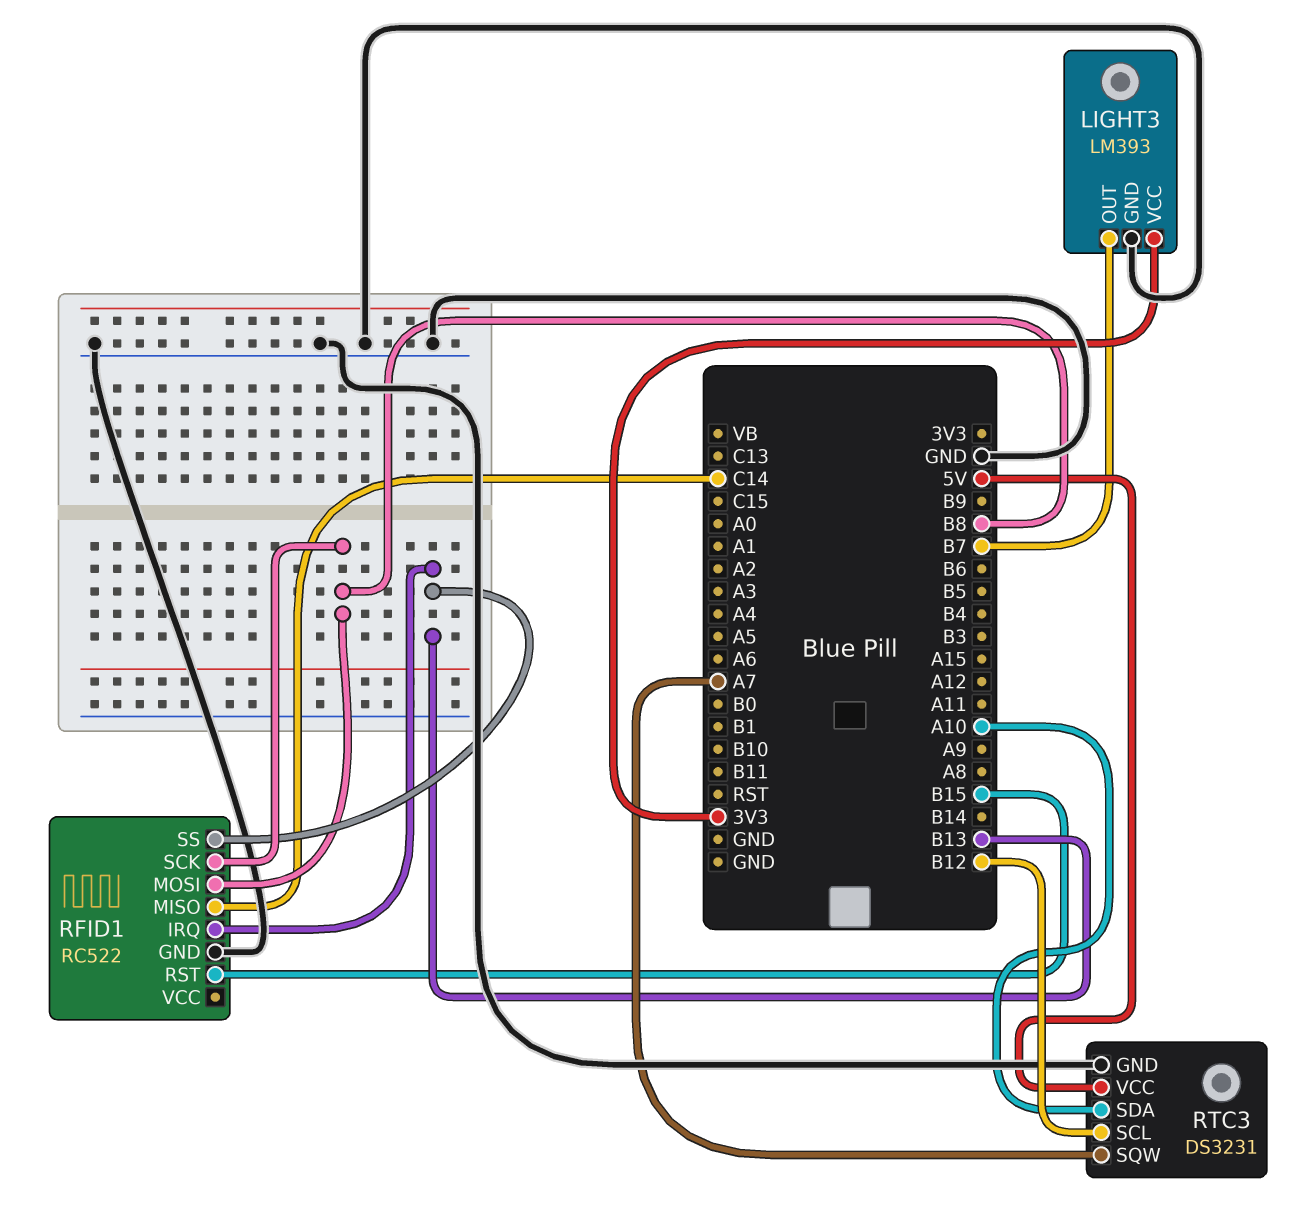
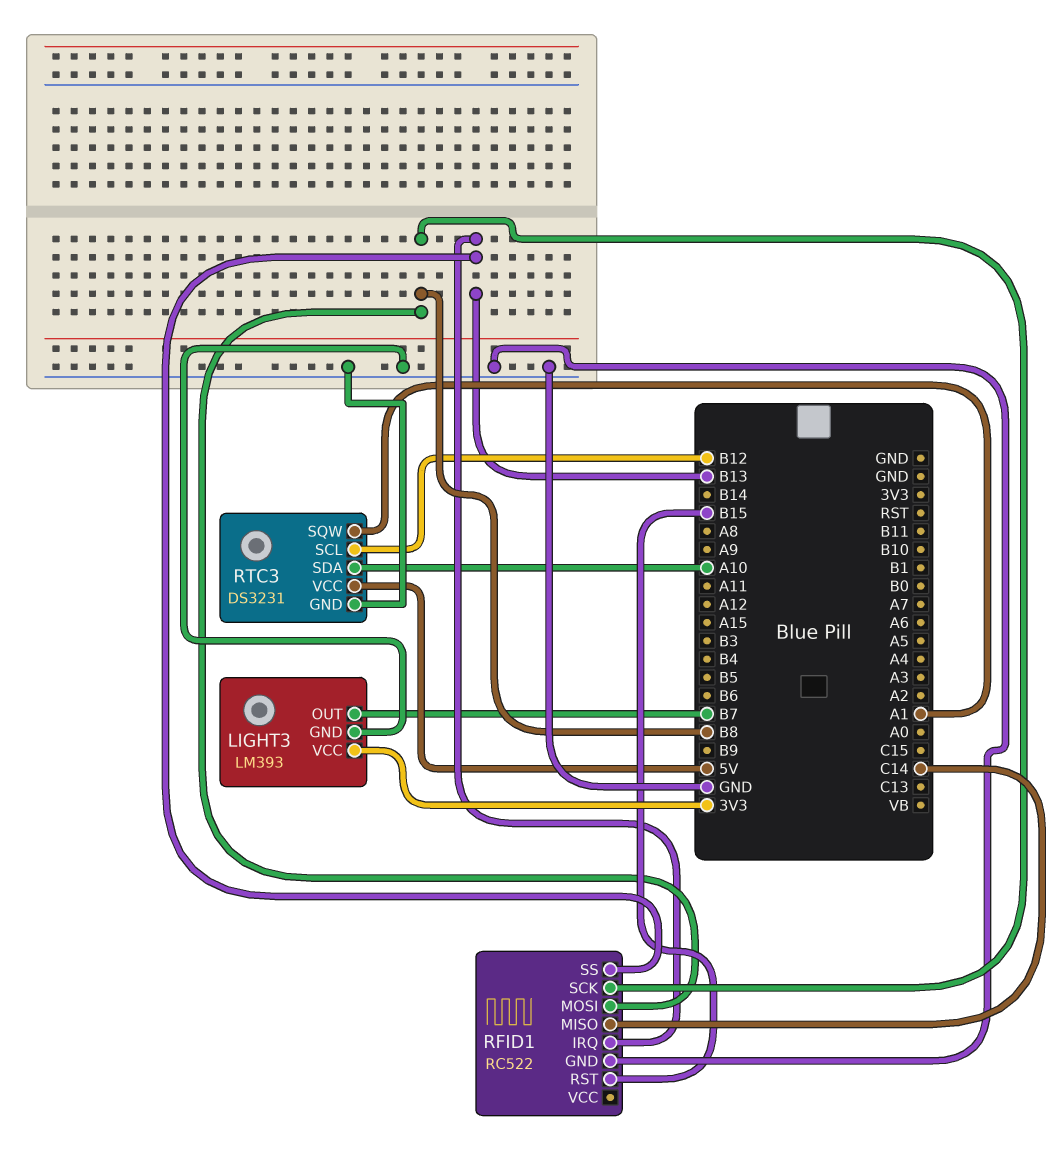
RTC3 pin SQW: A7 -> A1

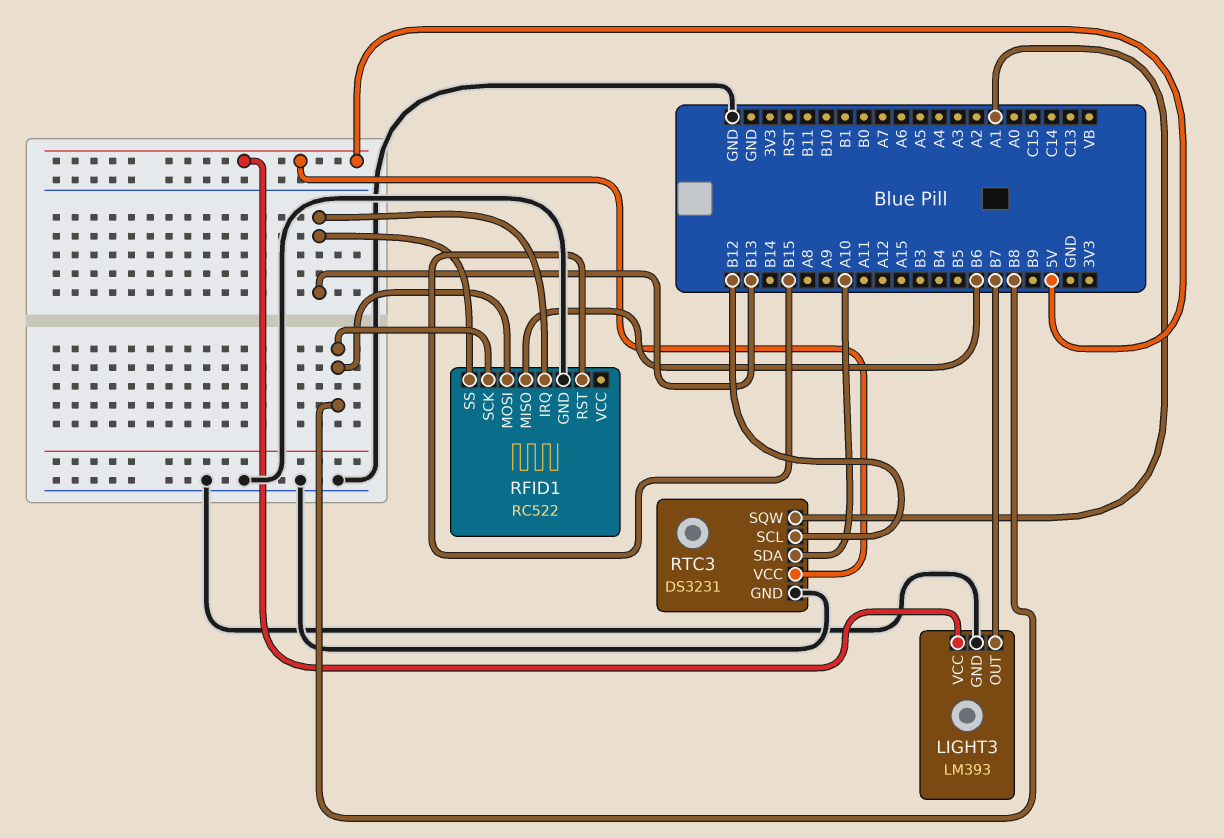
LIGHT3 pin VCC: 3V3 -> 5V
RFID1 pin MISO: C14 -> B6

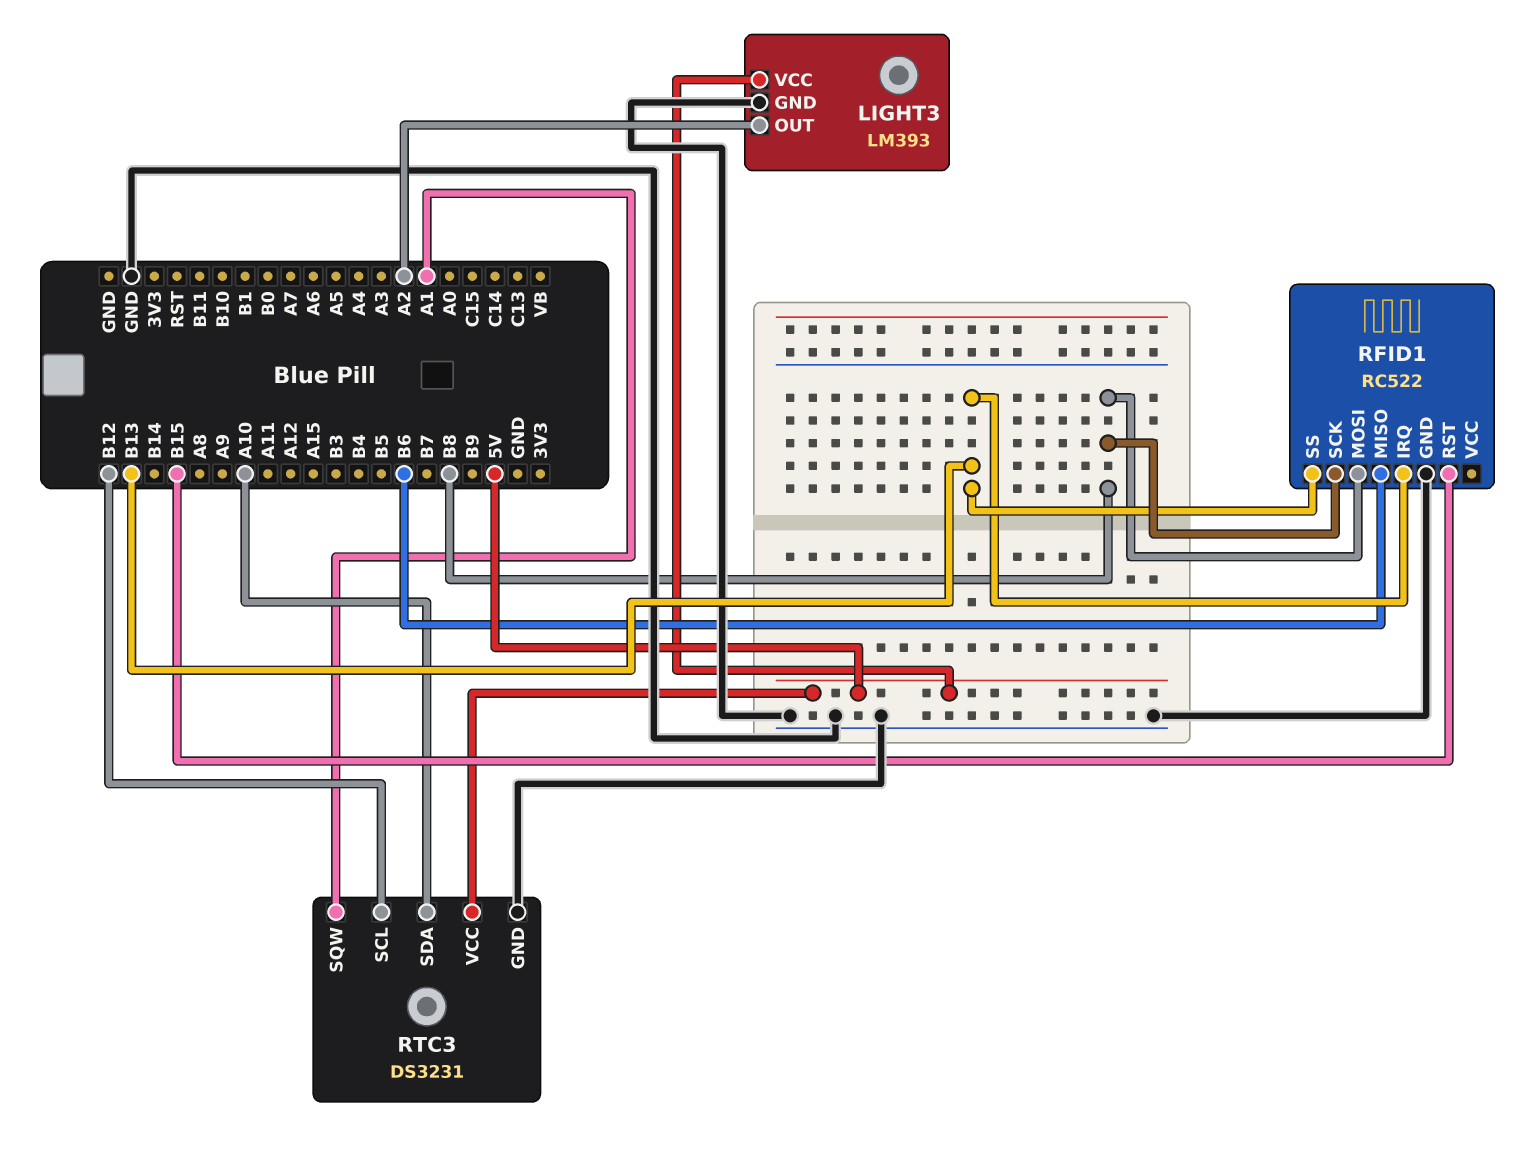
LIGHT3 pin OUT: B7 -> A2

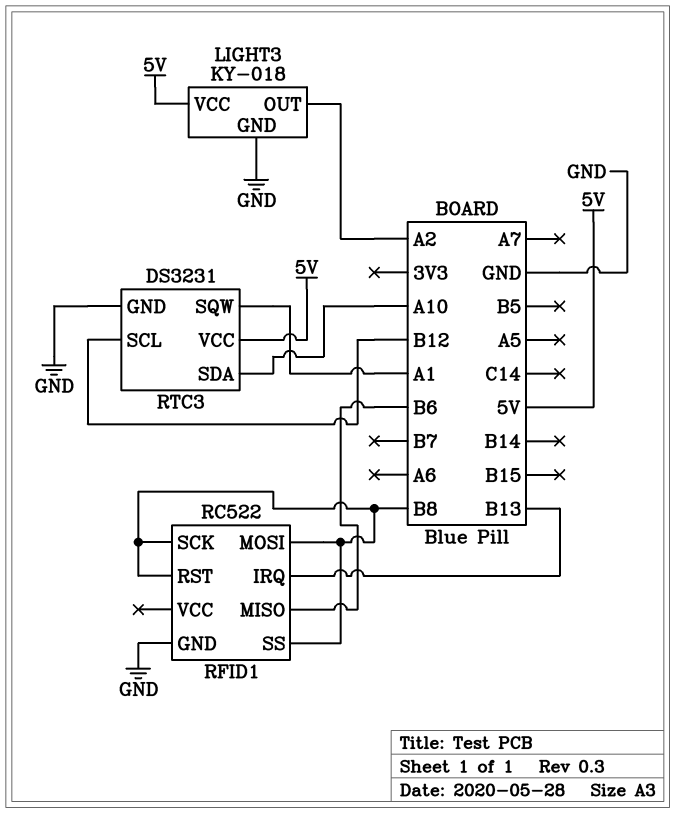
LIGHT3: LM393 -> KY-018
RFID1 pin RST: B15 -> B8
RFID1 pin SS: B13 -> B8

